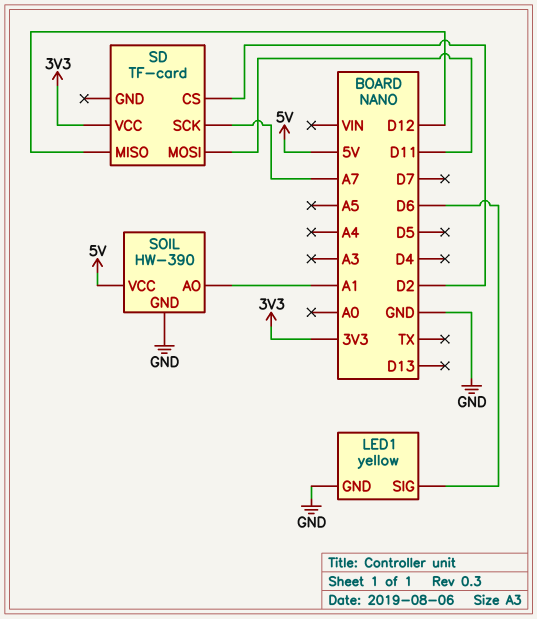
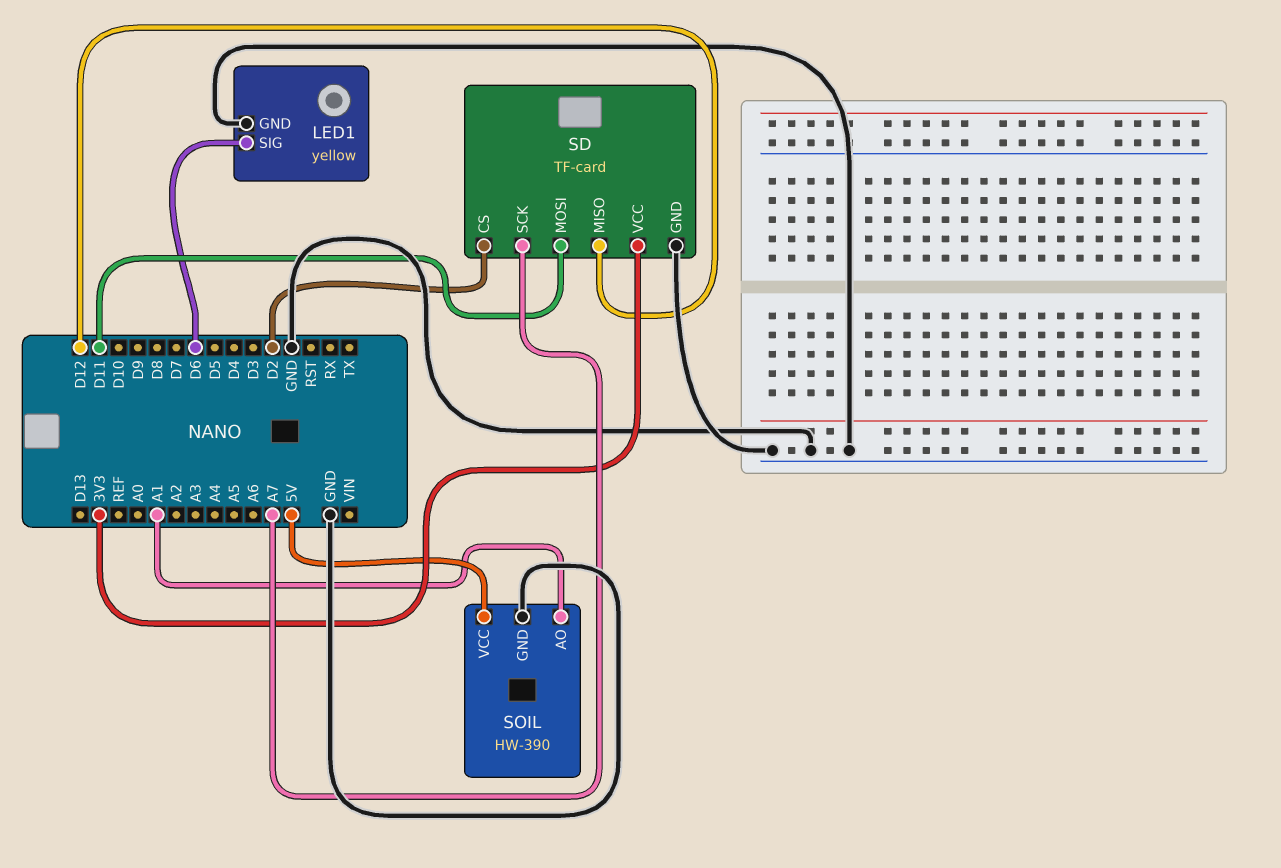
SD pin GND: none -> GND

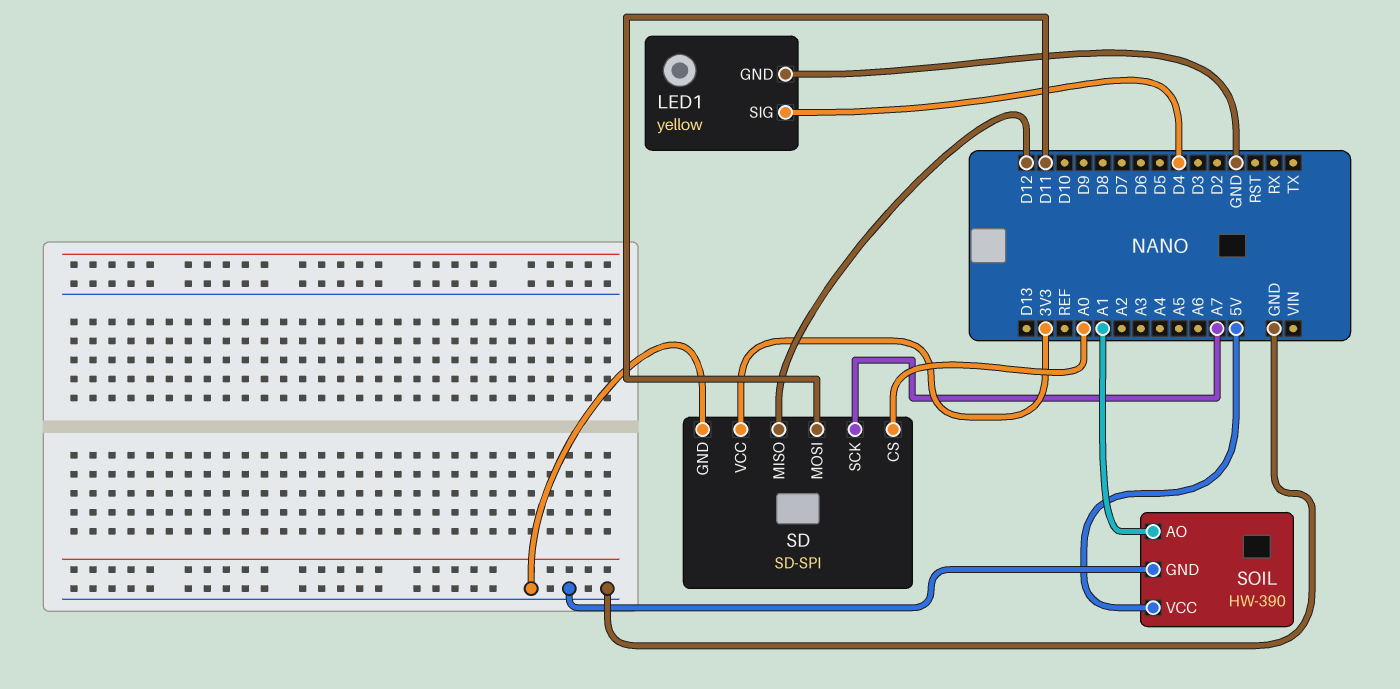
LED1 pin SIG: D6 -> D4
SD: TF-card -> SD-SPI
SD pin CS: D2 -> A0

